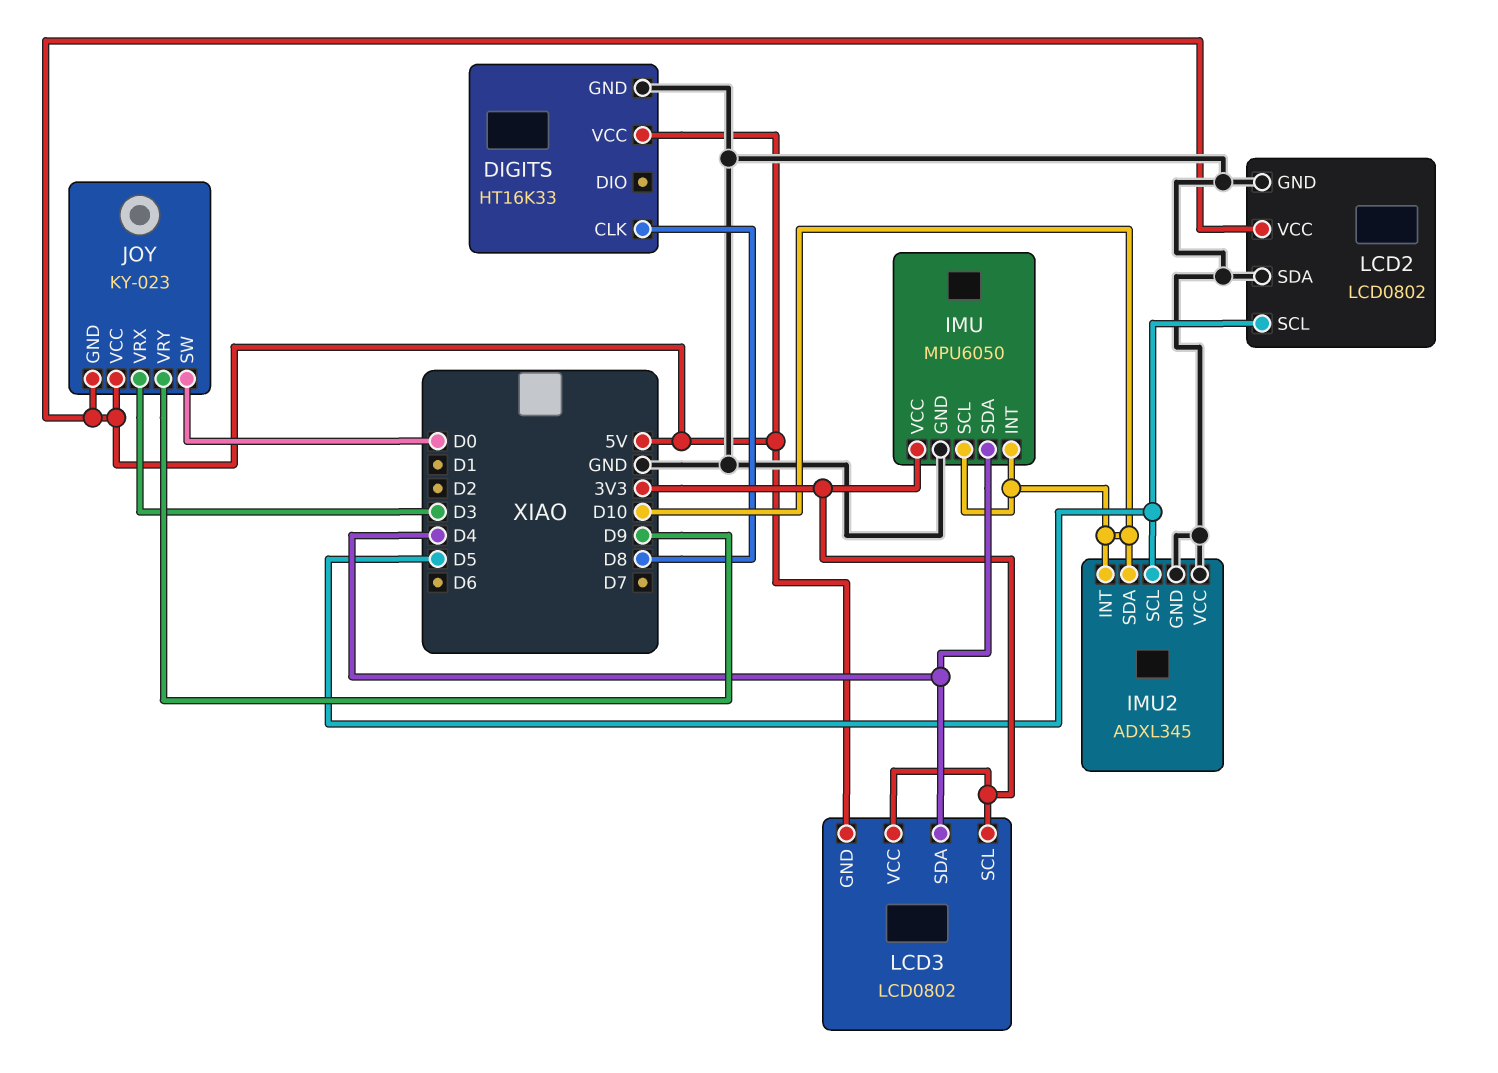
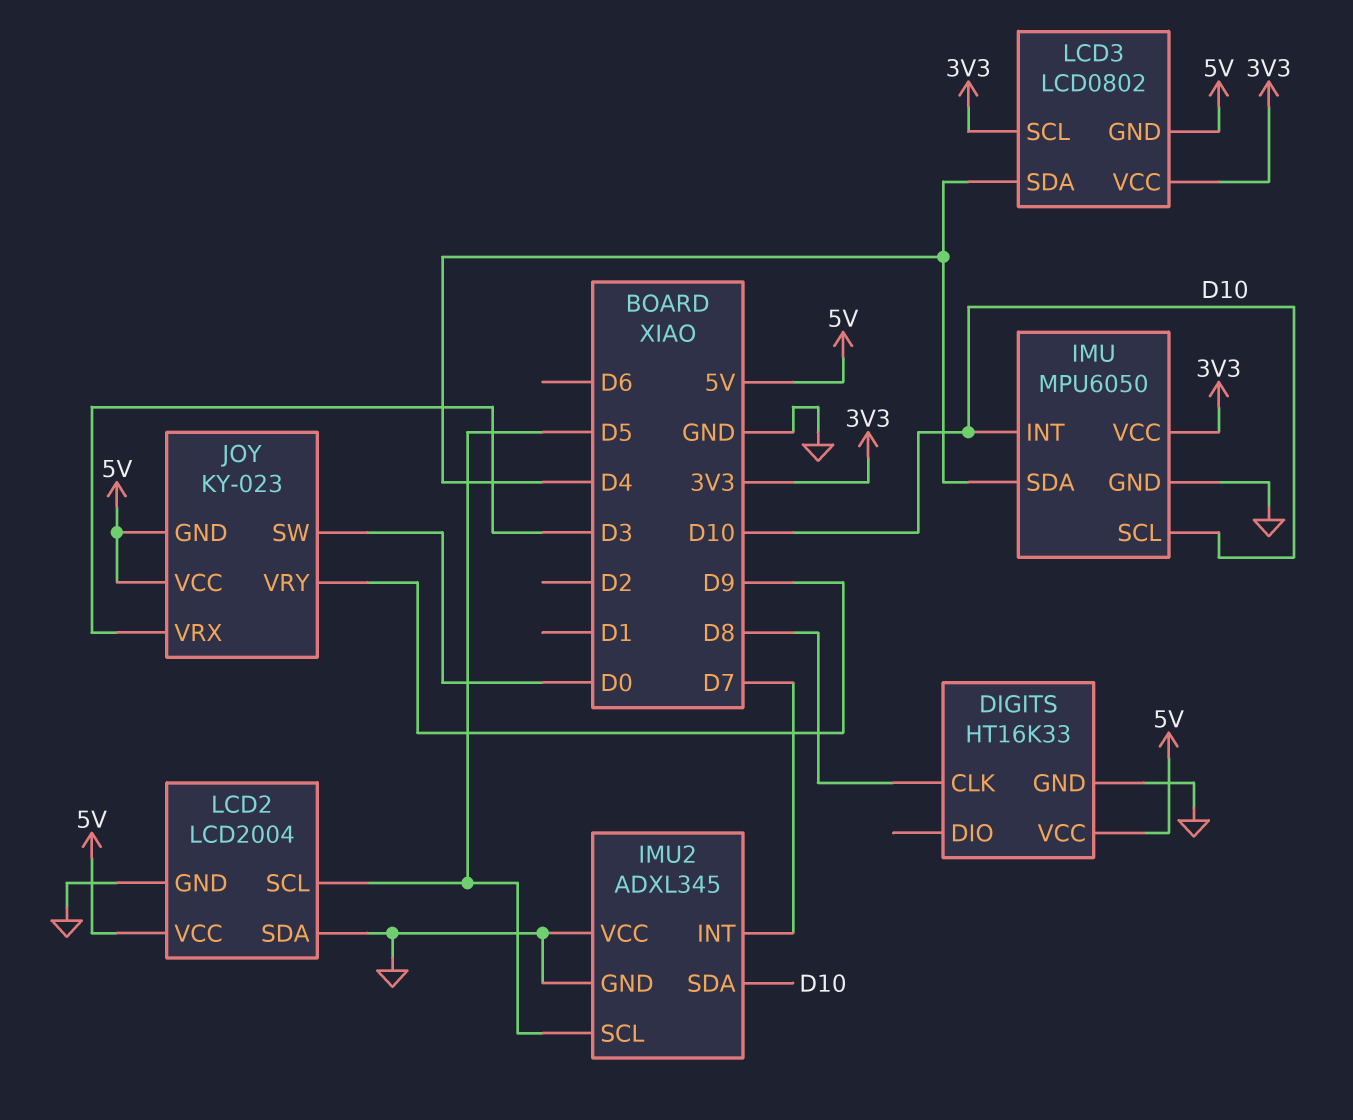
IMU2 pin INT: D10 -> D7
LCD2: LCD0802 -> LCD2004

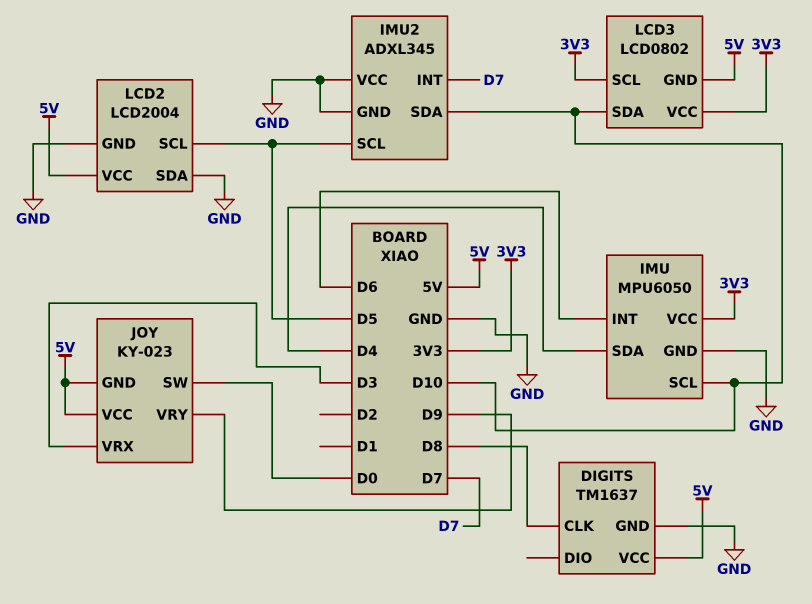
DIGITS: HT16K33 -> TM1637
IMU pin INT: D10 -> D6
LCD3 pin SDA: D4 -> D10

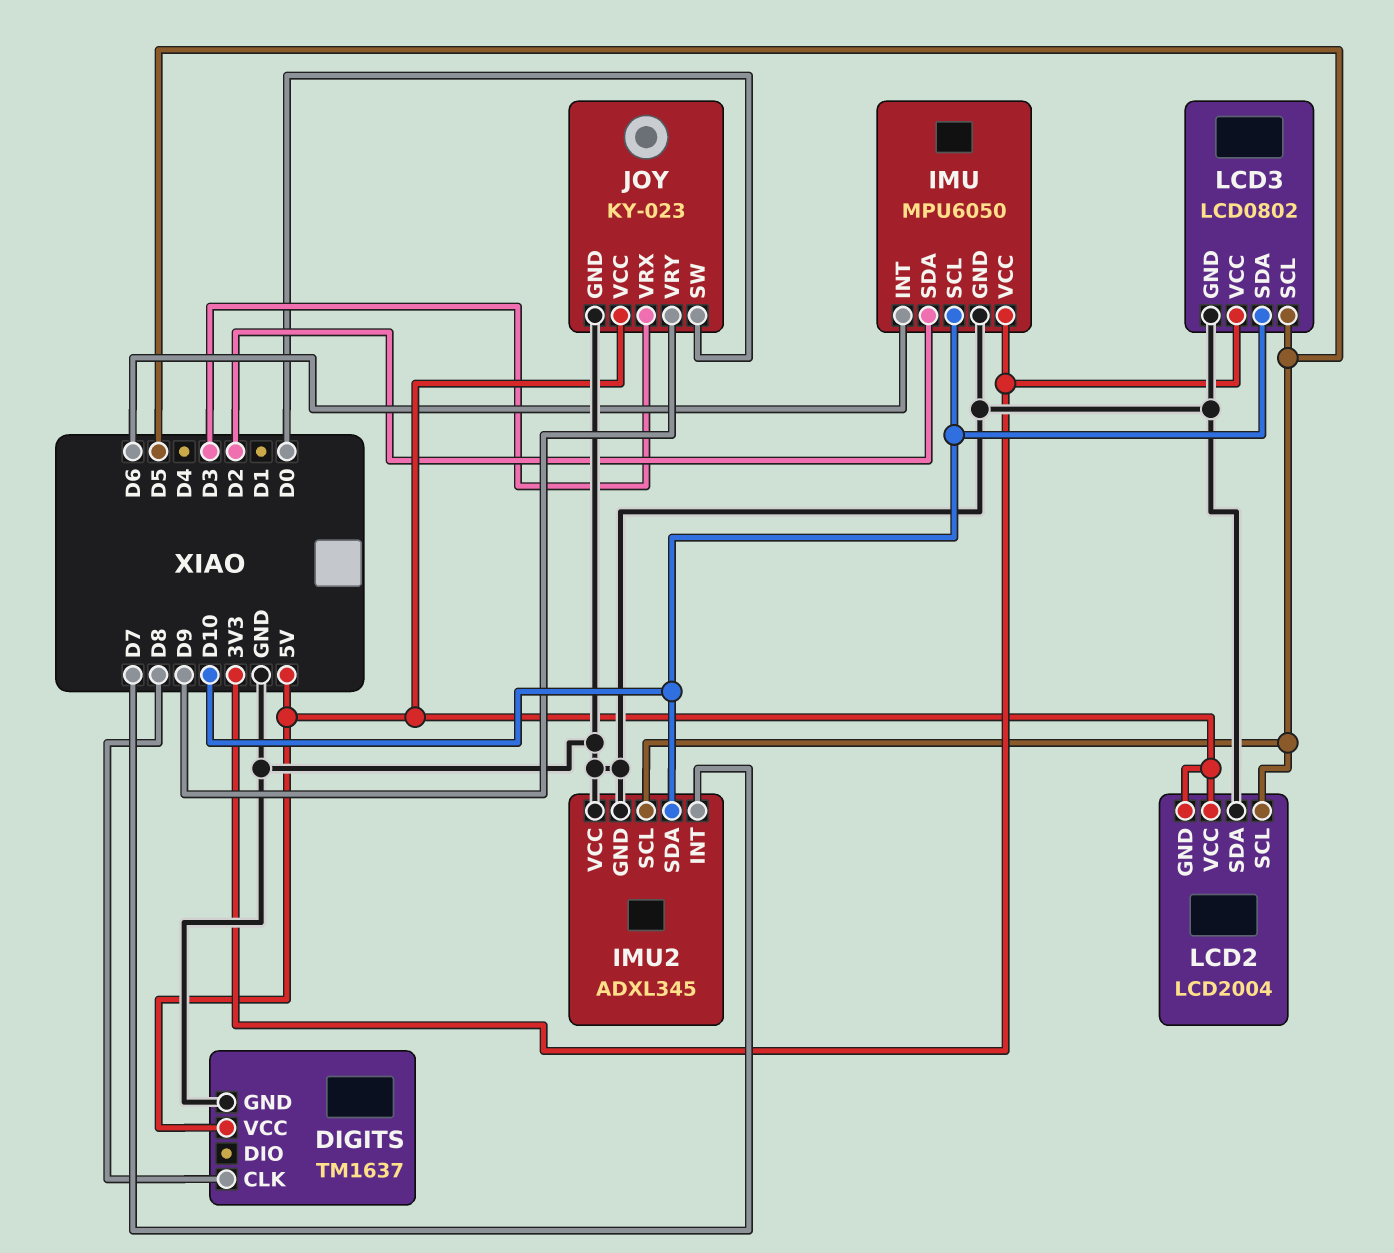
IMU pin SDA: D4 -> D2
JOY pin GND: 5V -> GND
LCD2 pin GND: GND -> 5V
LCD3 pin GND: 5V -> GND
LCD3 pin SCL: 3V3 -> D5

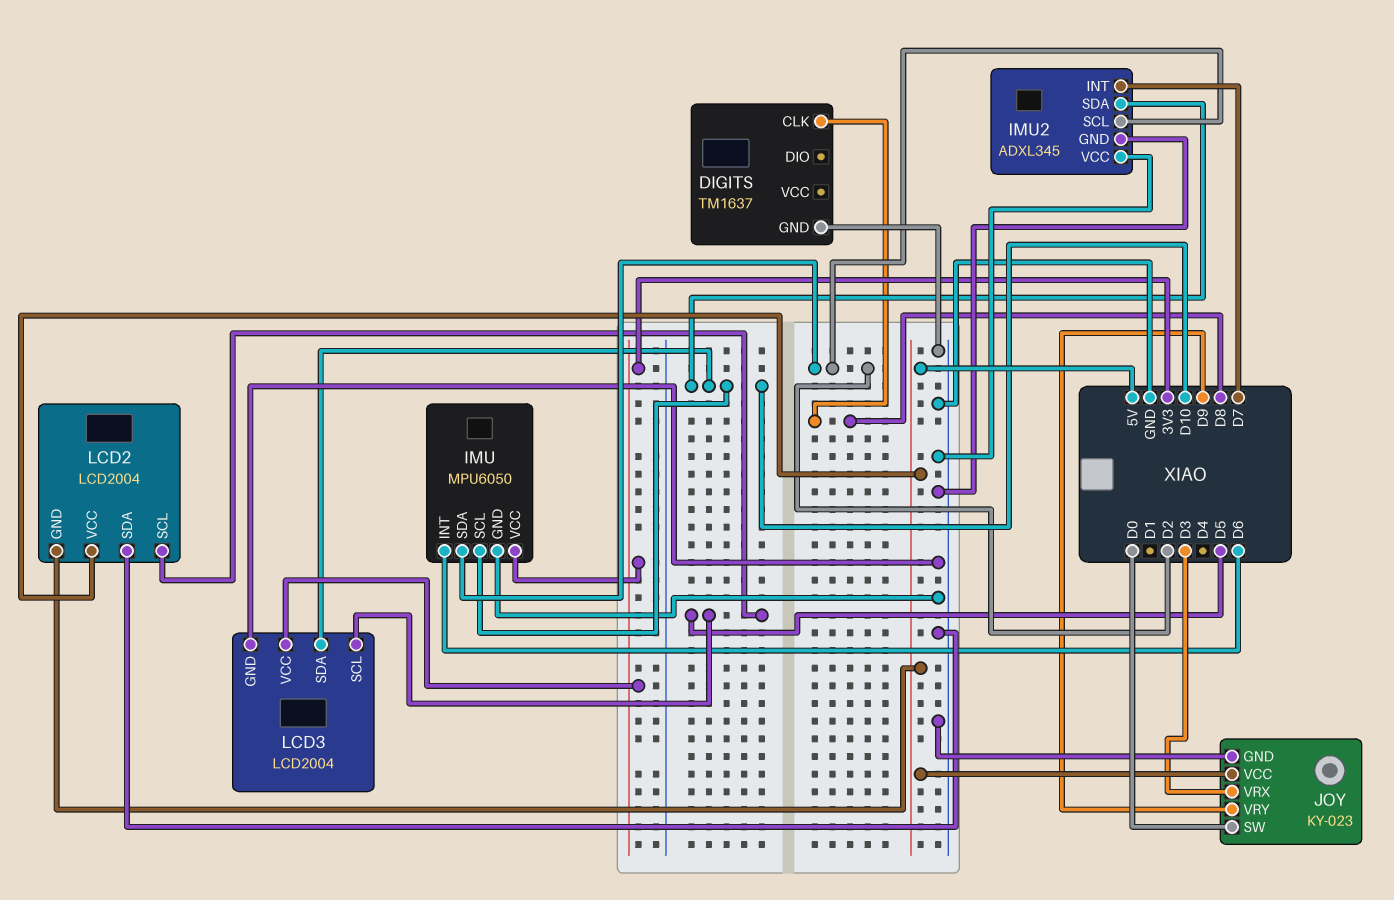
DIGITS pin VCC: 5V -> none
IMU2 pin SCL: D5 -> D2
LCD3: LCD0802 -> LCD2004

